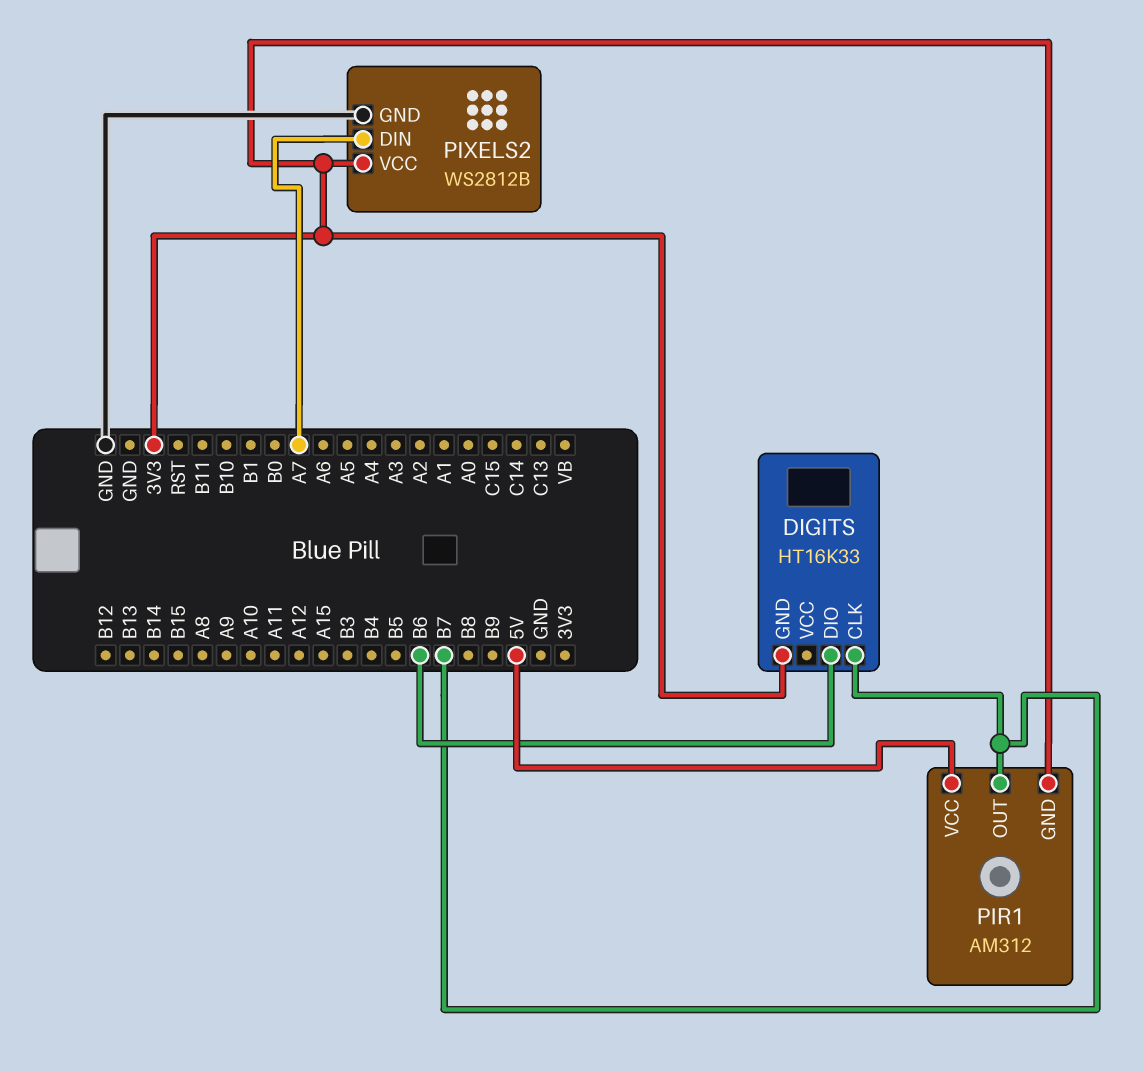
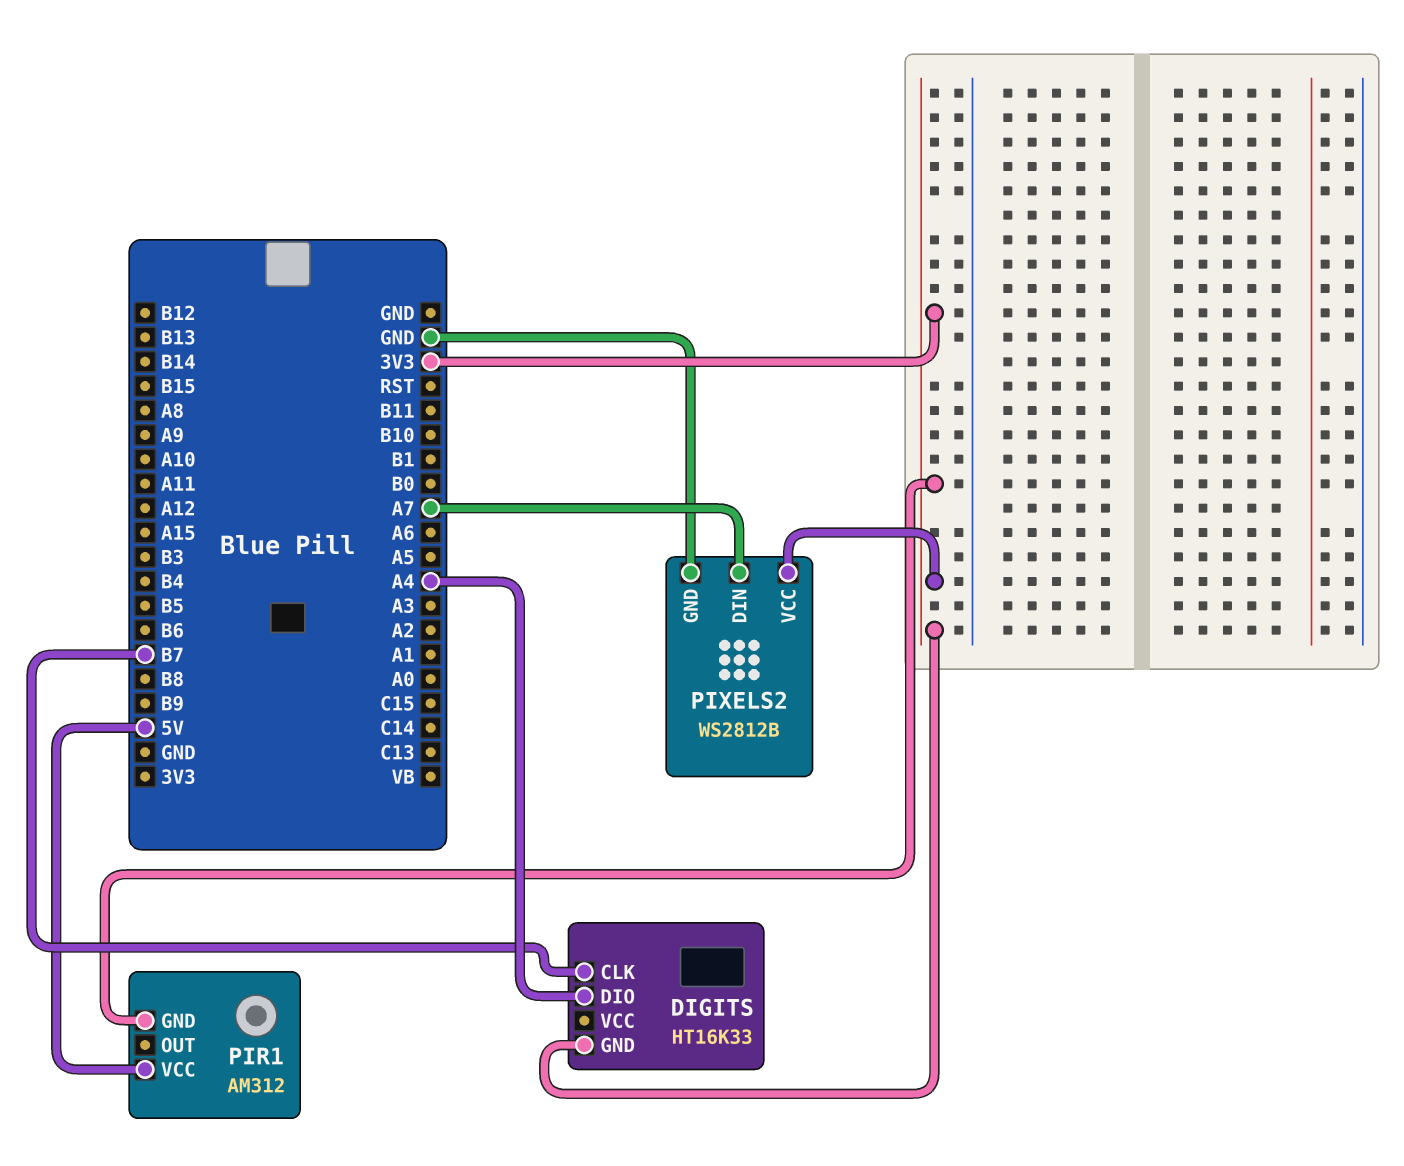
DIGITS pin DIO: B6 -> A4
PIR1 pin OUT: B7 -> none

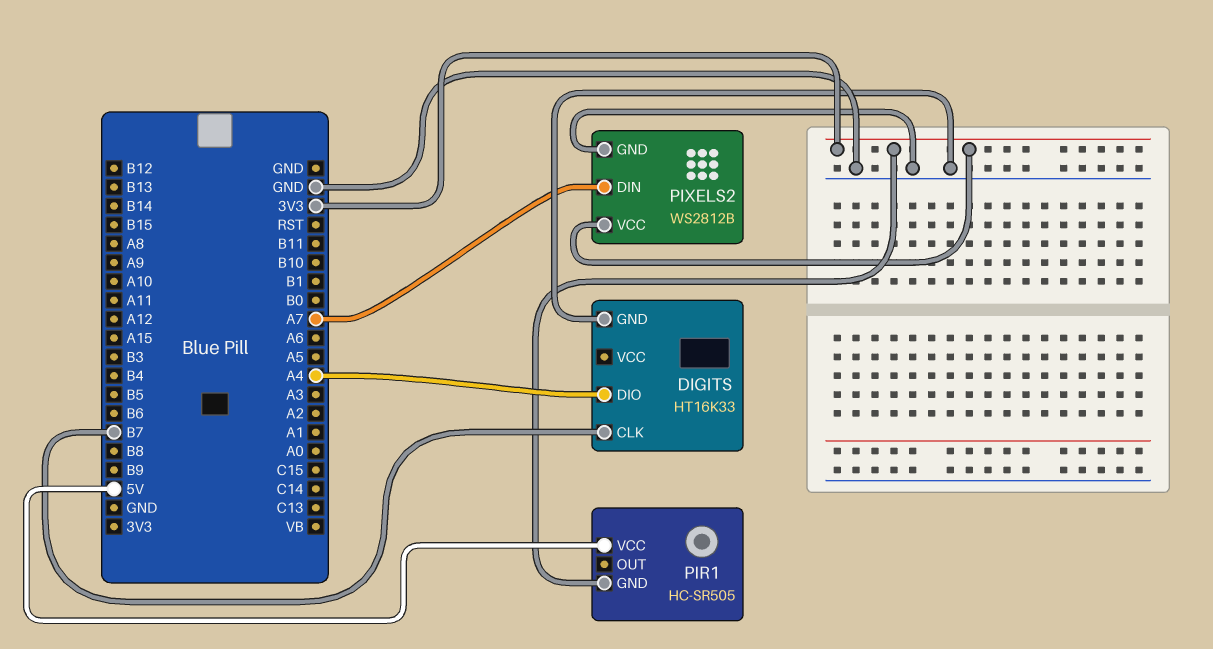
DIGITS pin GND: 3V3 -> GND
PIR1: AM312 -> HC-SR505

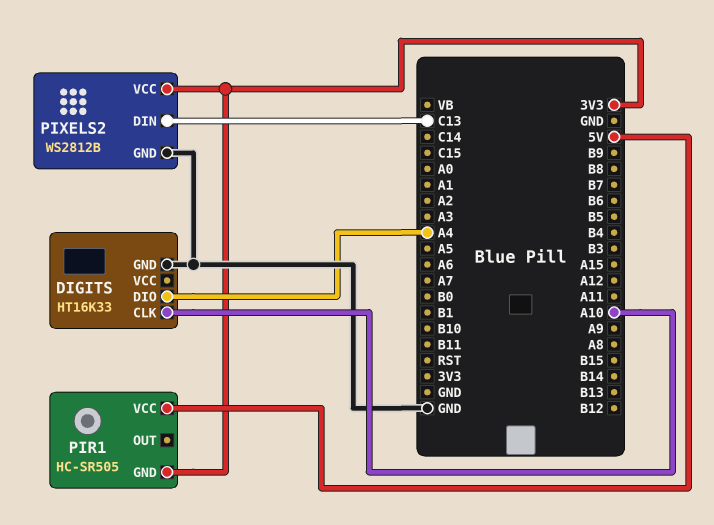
DIGITS pin CLK: B7 -> A10
PIXELS2 pin DIN: A7 -> C13

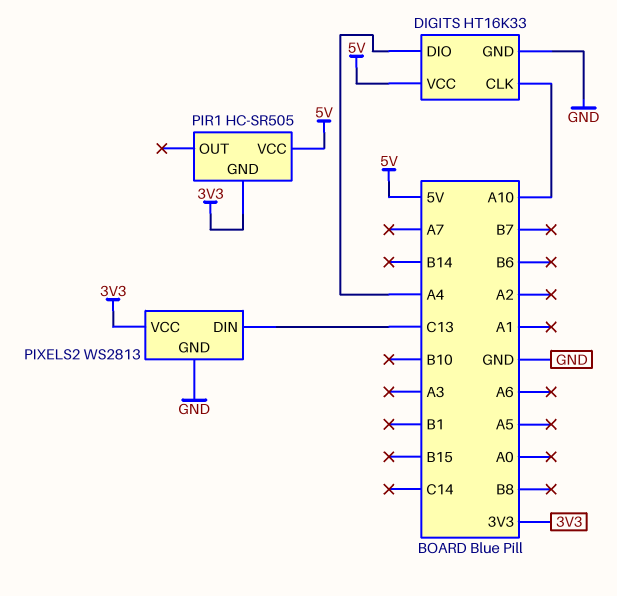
DIGITS pin VCC: none -> 5V
PIXELS2: WS2812B -> WS2813

